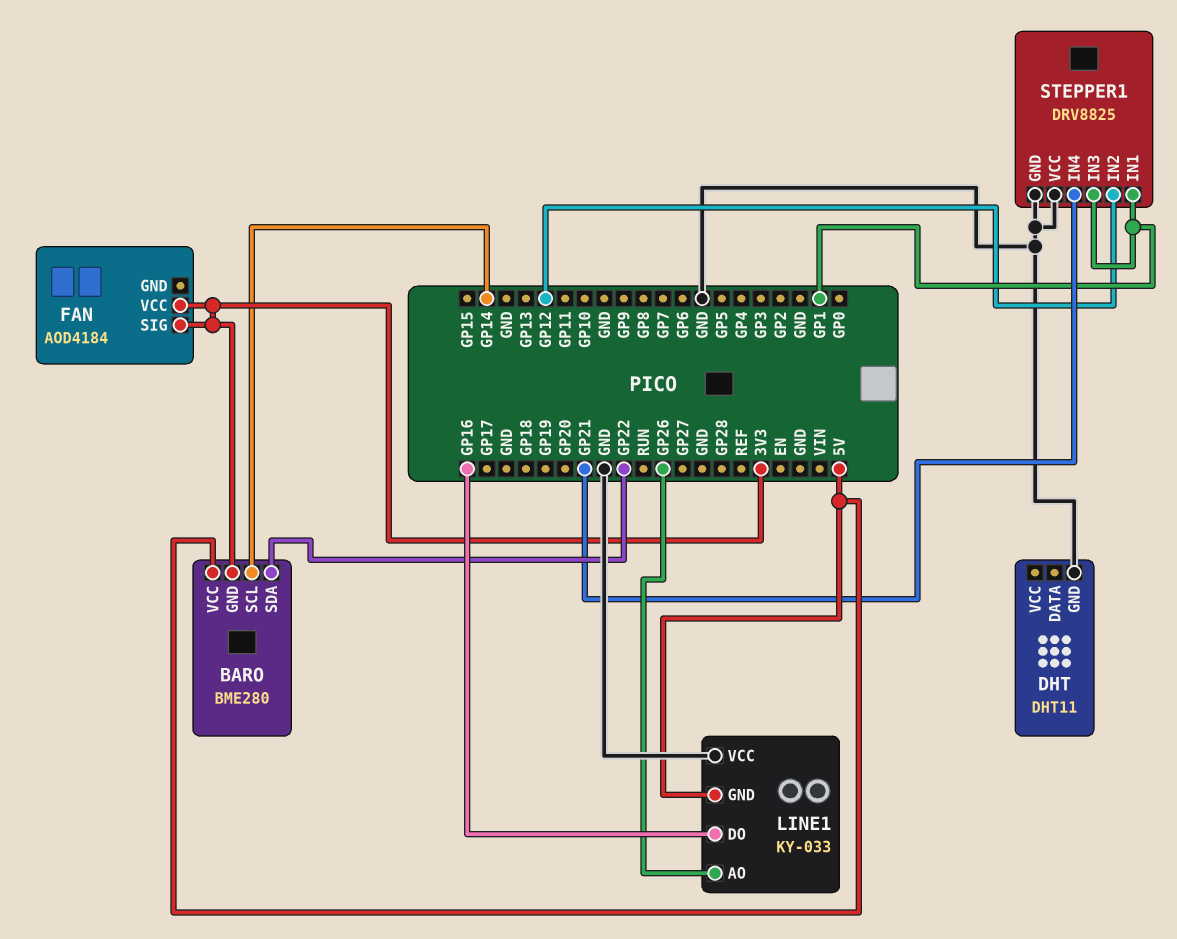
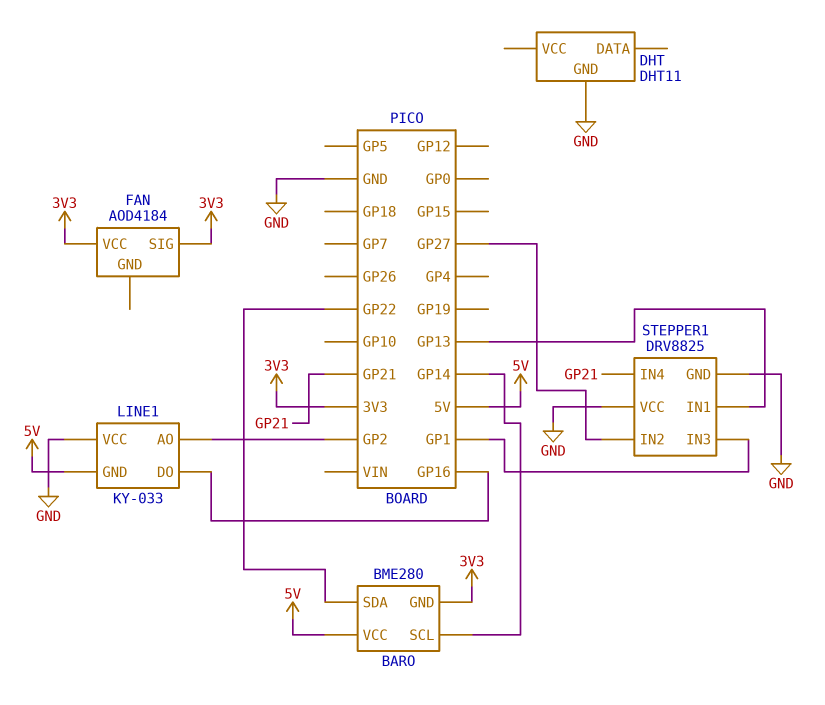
LINE1 pin AO: GP26 -> GP2
STEPPER1 pin IN1: GP1 -> GP13
STEPPER1 pin IN2: GP12 -> GP27

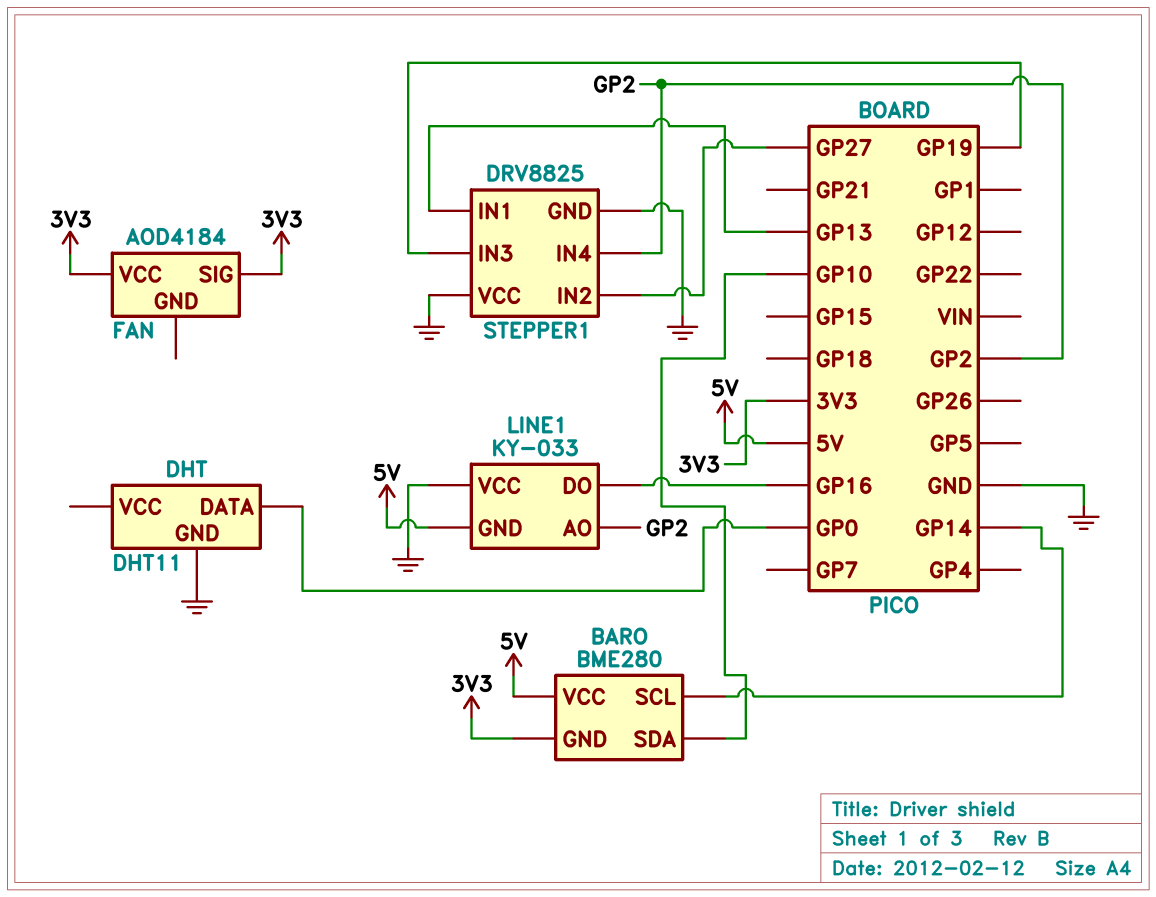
BARO pin SDA: GP22 -> GP10
DHT pin DATA: none -> GP0
STEPPER1 pin IN3: GP1 -> GP19
STEPPER1 pin IN4: GP21 -> GP2

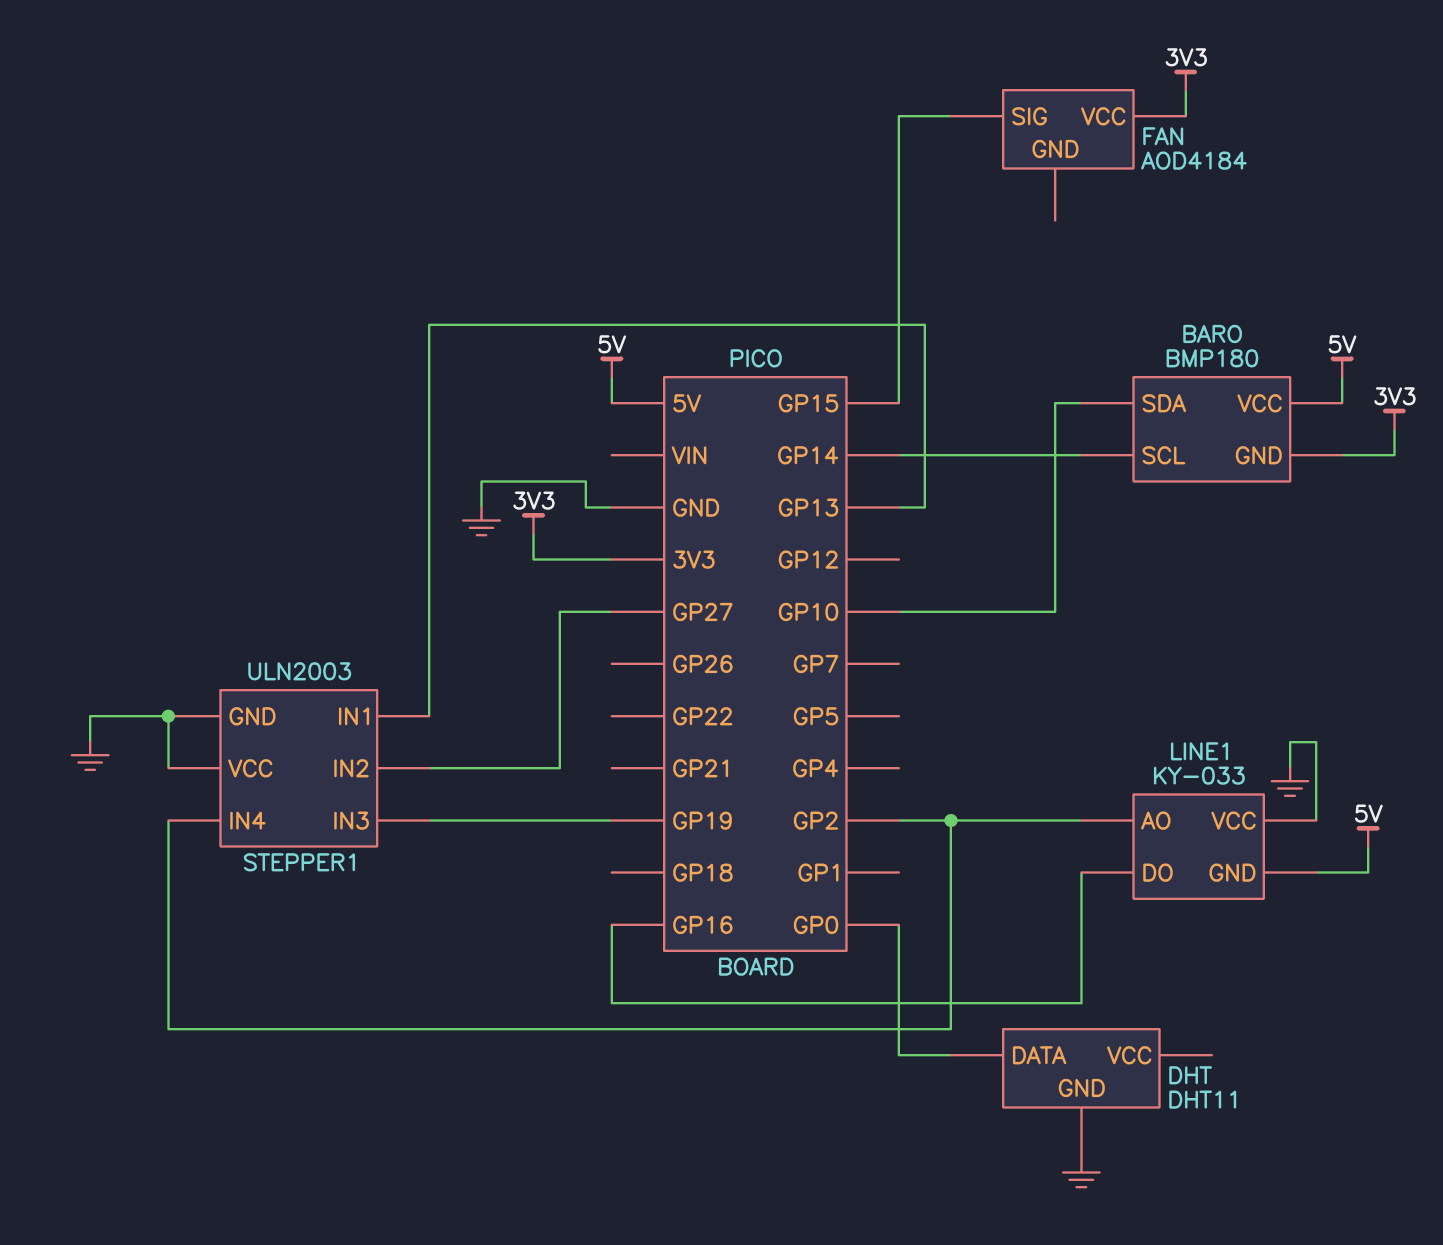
BARO: BME280 -> BMP180
FAN pin SIG: 3V3 -> GP15
STEPPER1: DRV8825 -> ULN2003

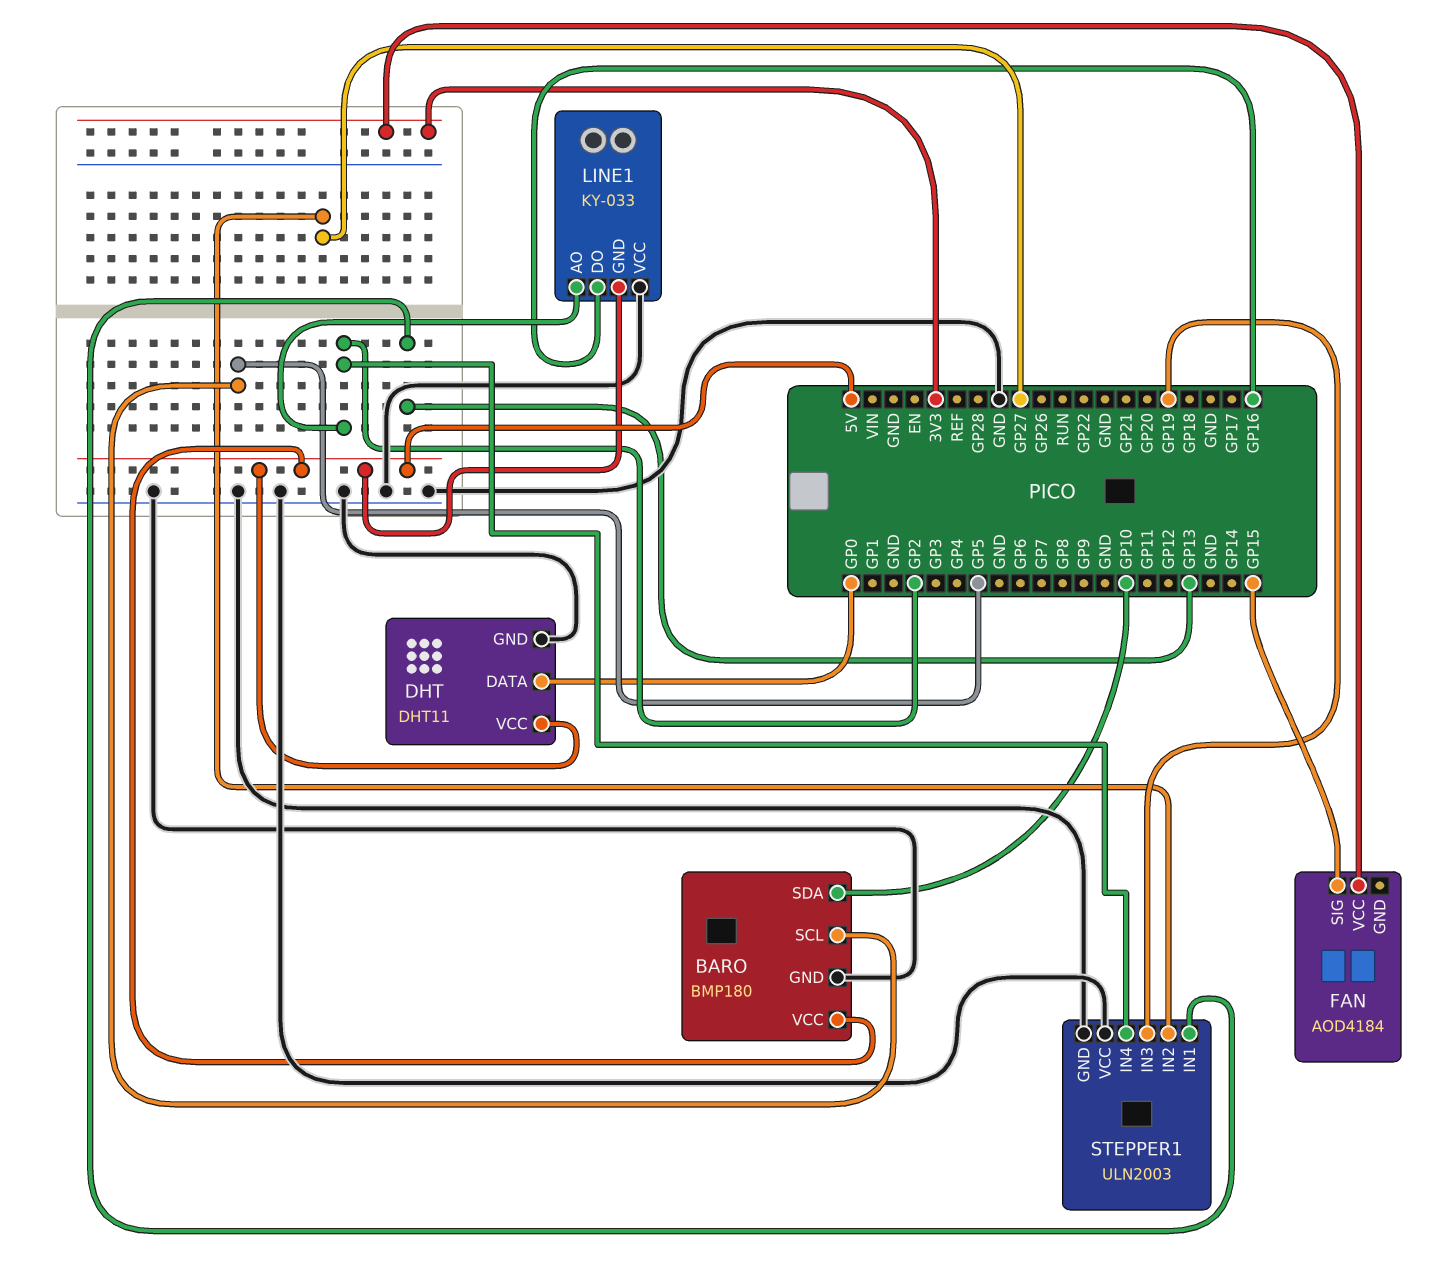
BARO pin GND: 3V3 -> GND
BARO pin SCL: GP14 -> GP5
DHT pin VCC: none -> 5V

